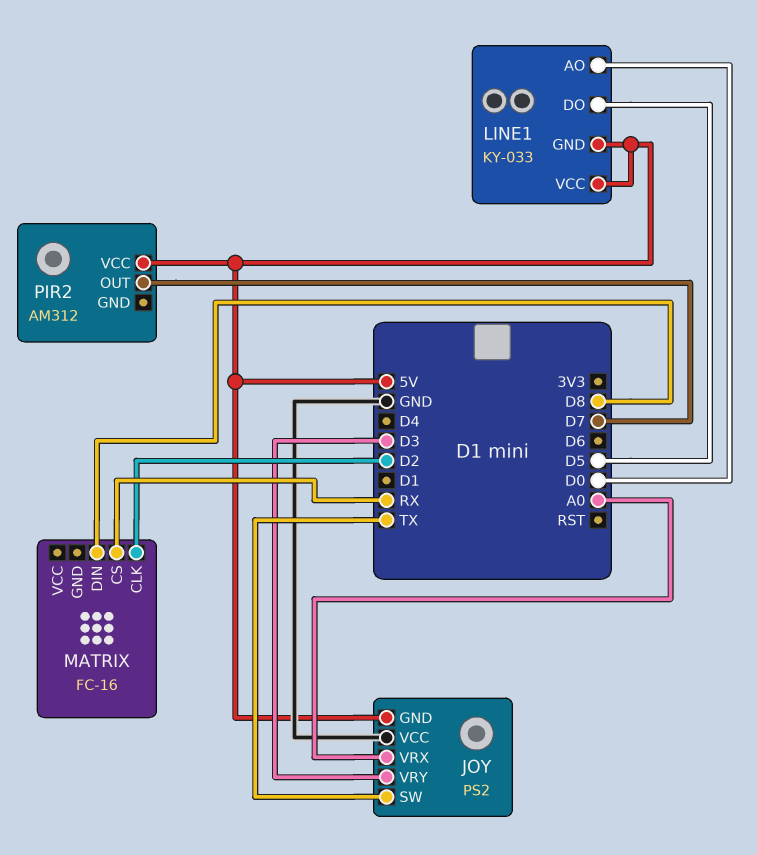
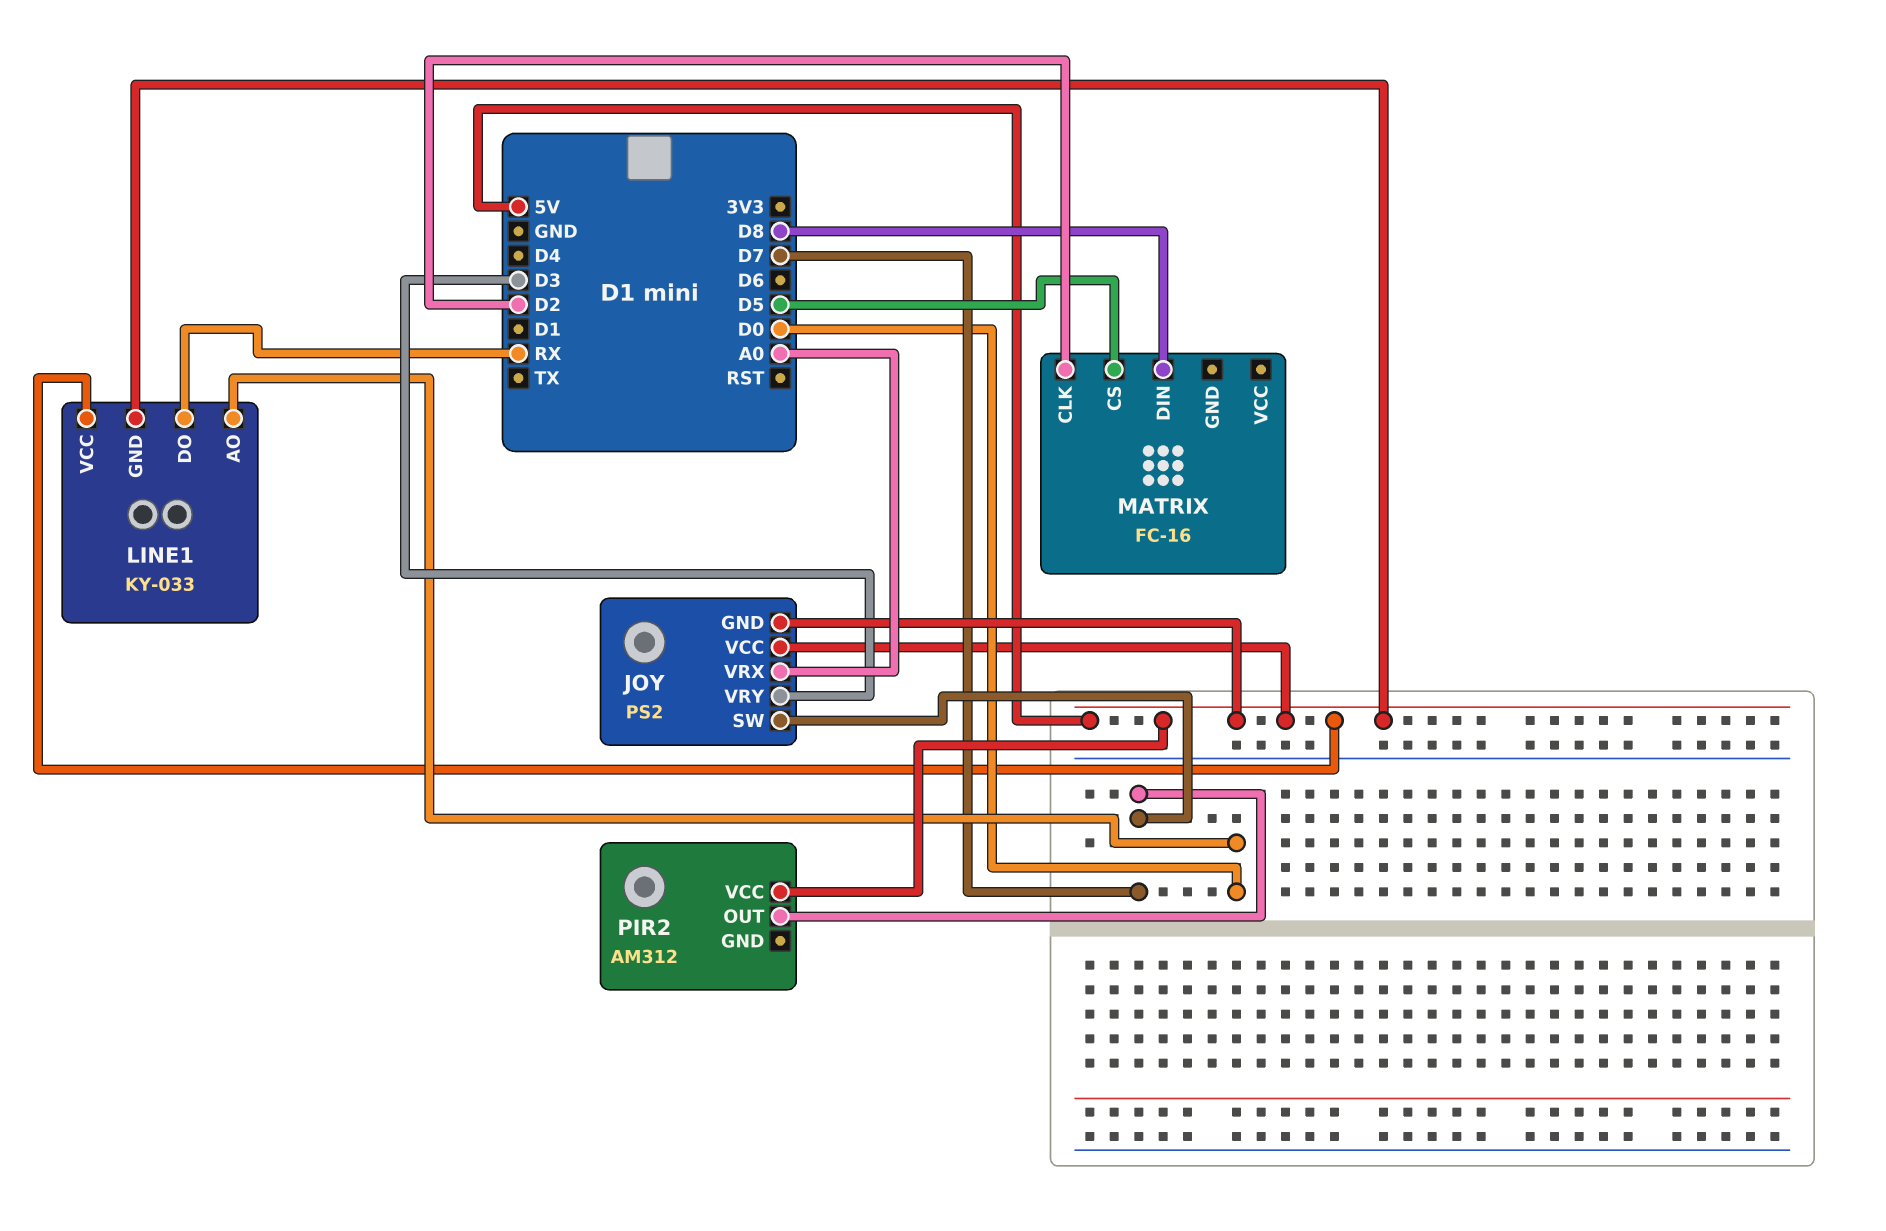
JOY pin SW: TX -> D7
JOY pin VCC: GND -> 5V
LINE1 pin DO: D5 -> RX
MATRIX pin CS: RX -> D5

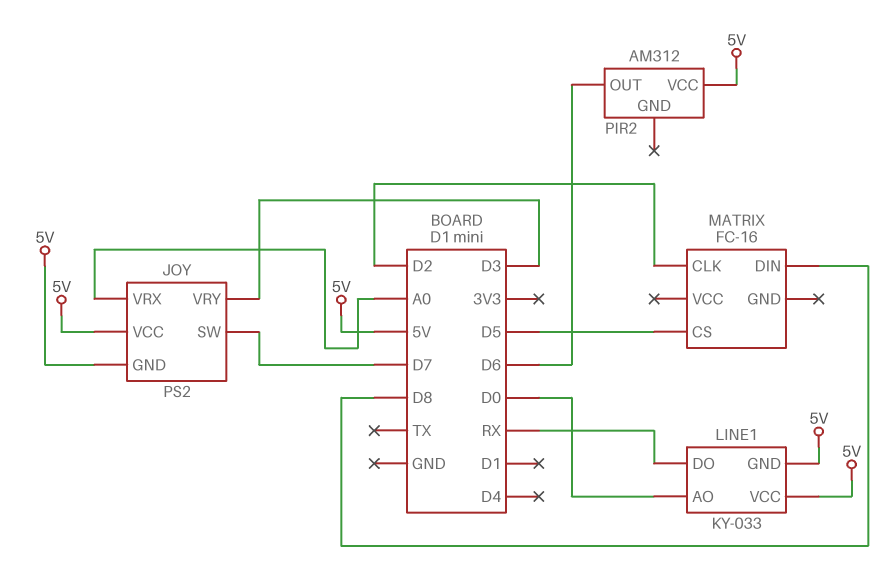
PIR2 pin OUT: D7 -> D6

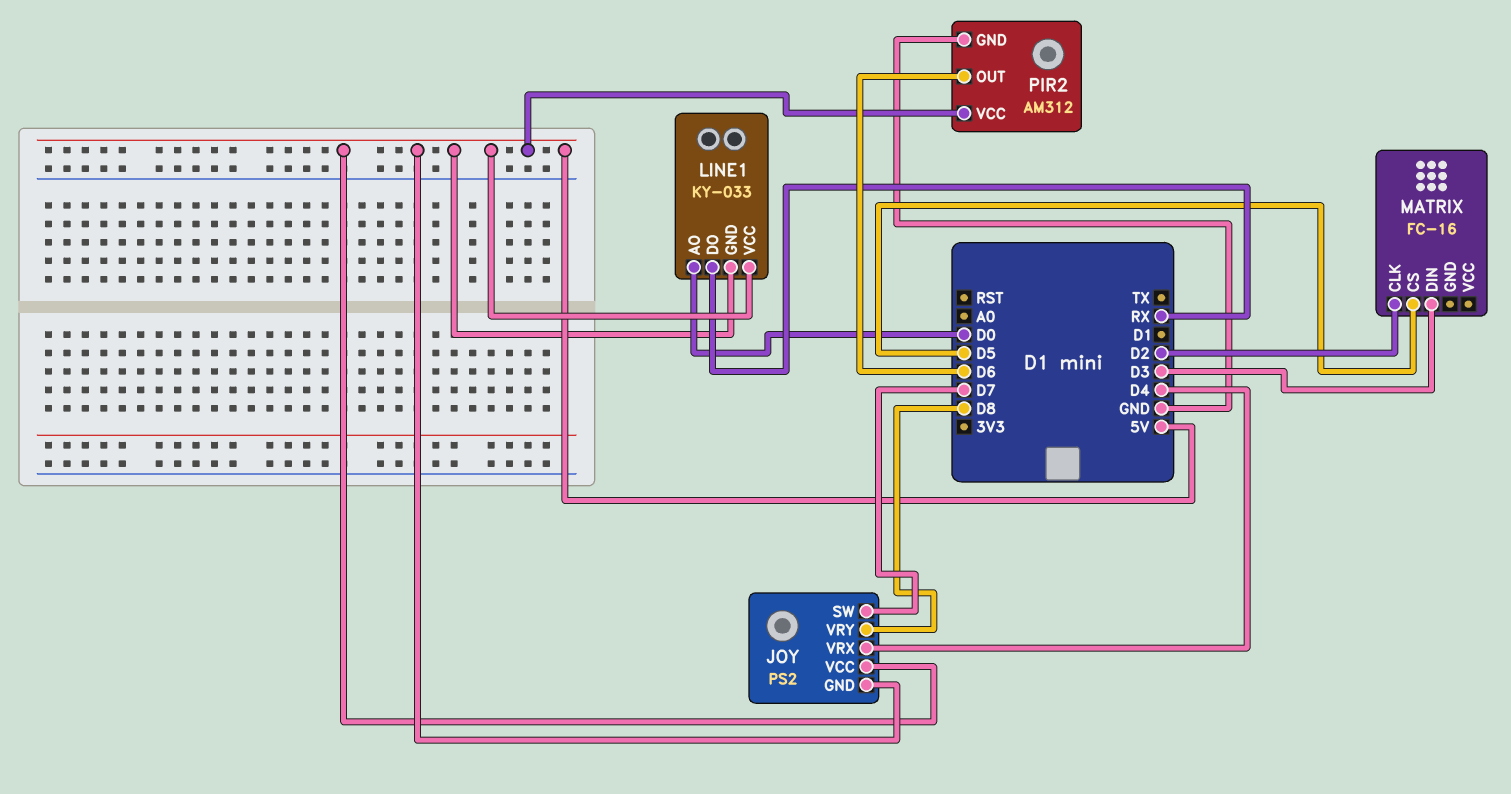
JOY pin VRX: A0 -> D4
JOY pin VRY: D3 -> D8
MATRIX pin DIN: D8 -> D3
PIR2 pin GND: none -> GND

